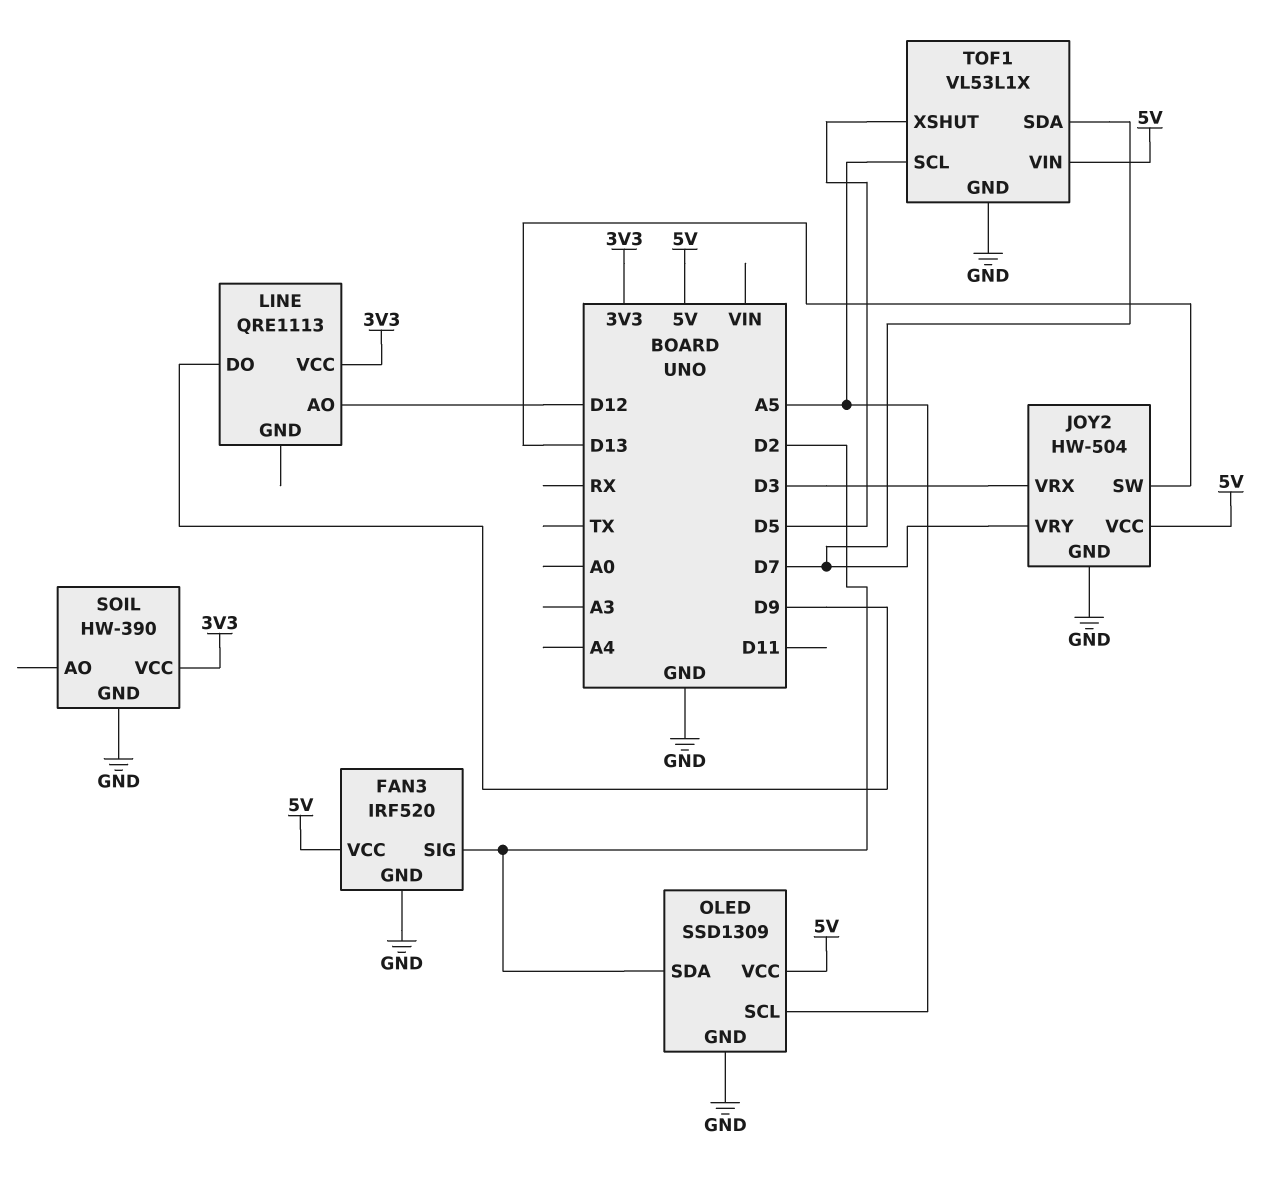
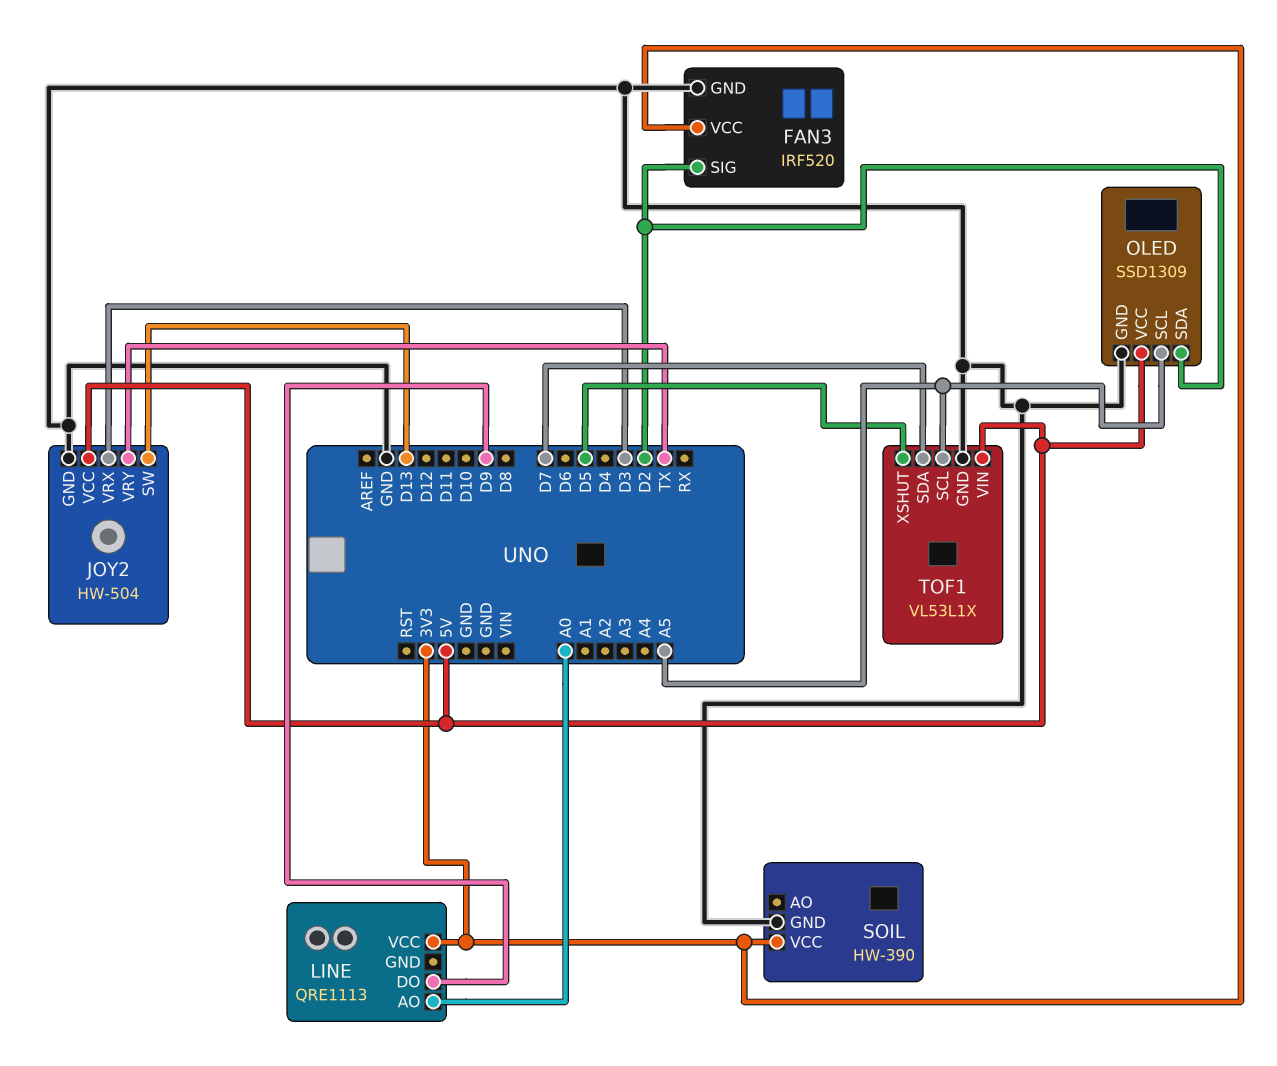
FAN3 pin VCC: 5V -> 3V3
JOY2 pin VRY: D7 -> TX
LINE pin AO: D12 -> A0

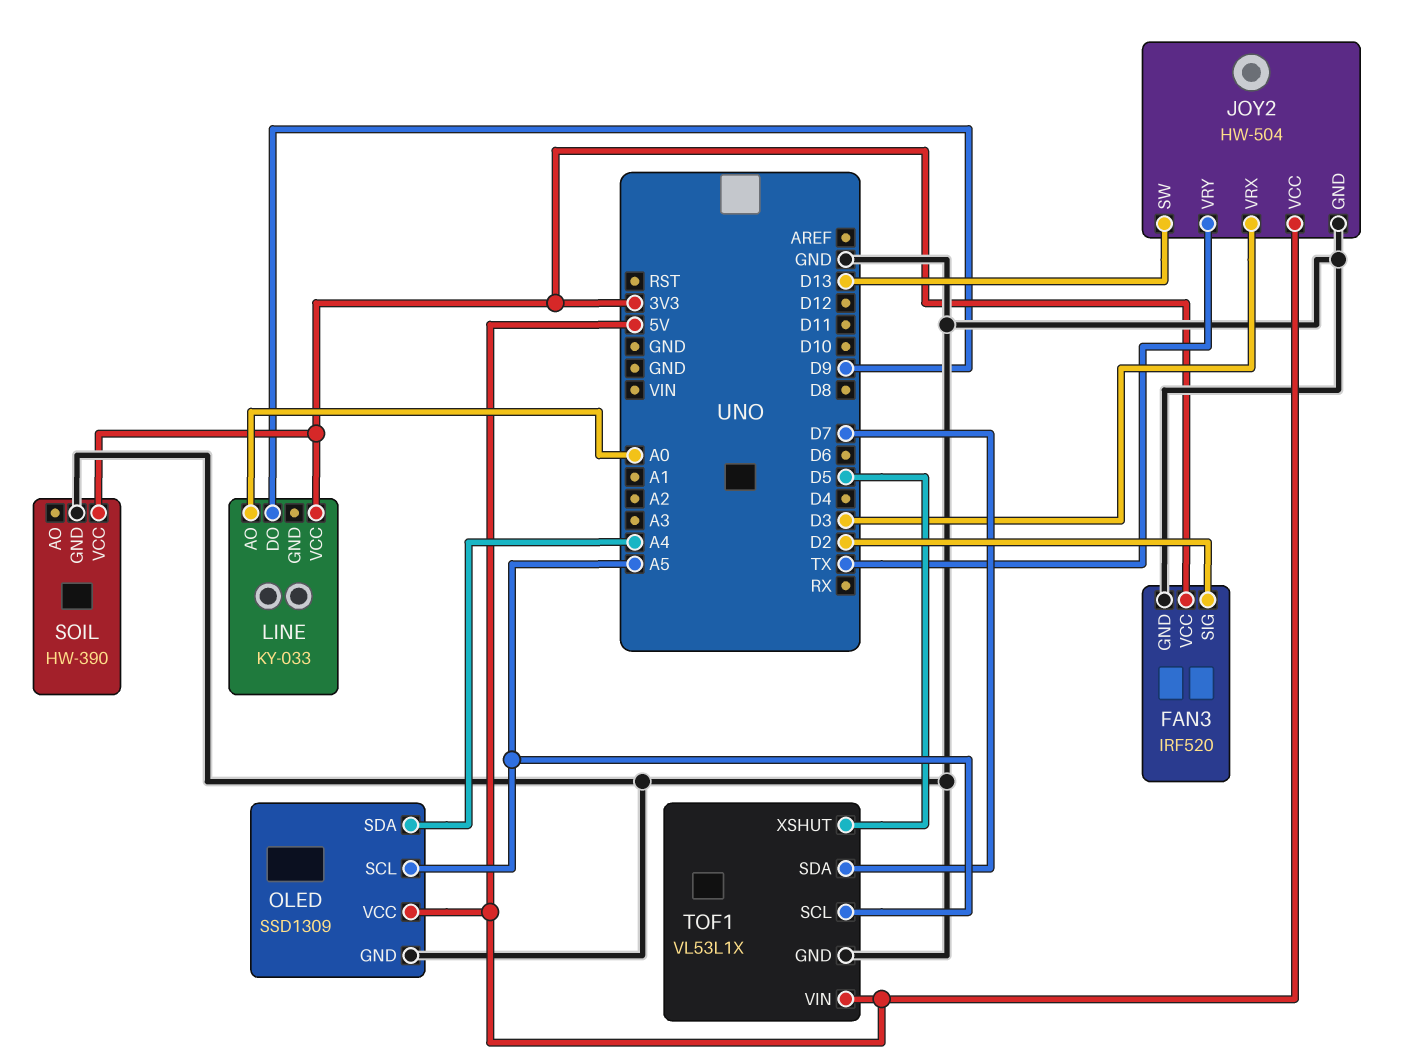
LINE: QRE1113 -> KY-033
OLED pin SDA: D2 -> A4

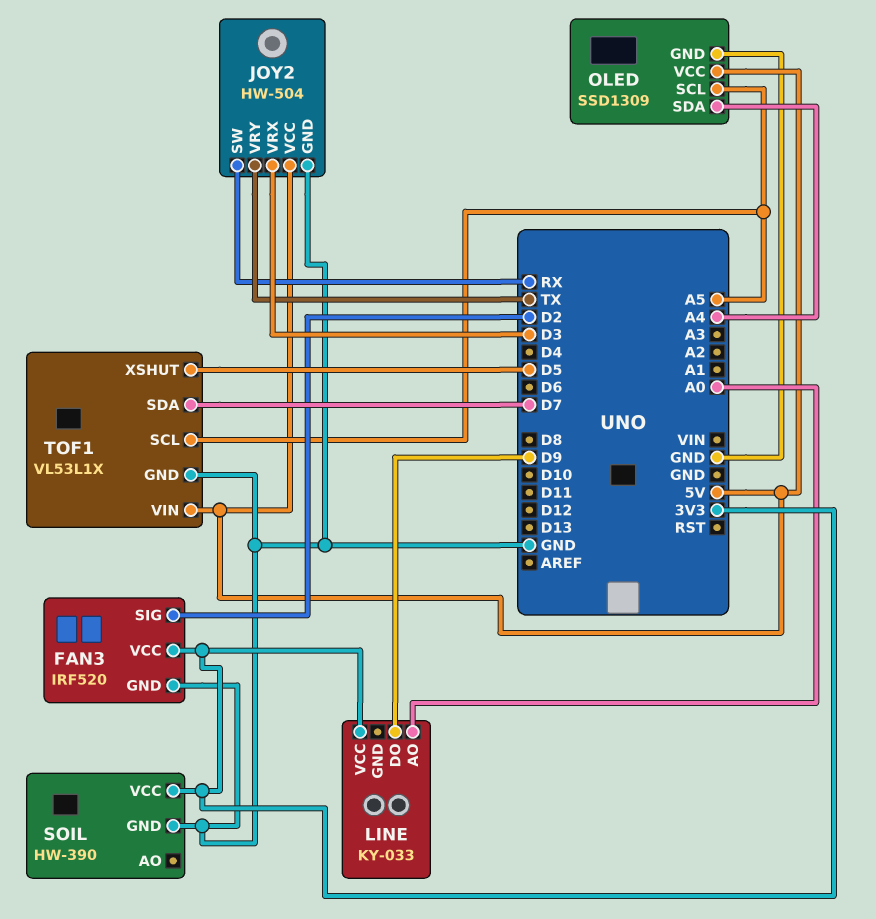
JOY2 pin SW: D13 -> RX

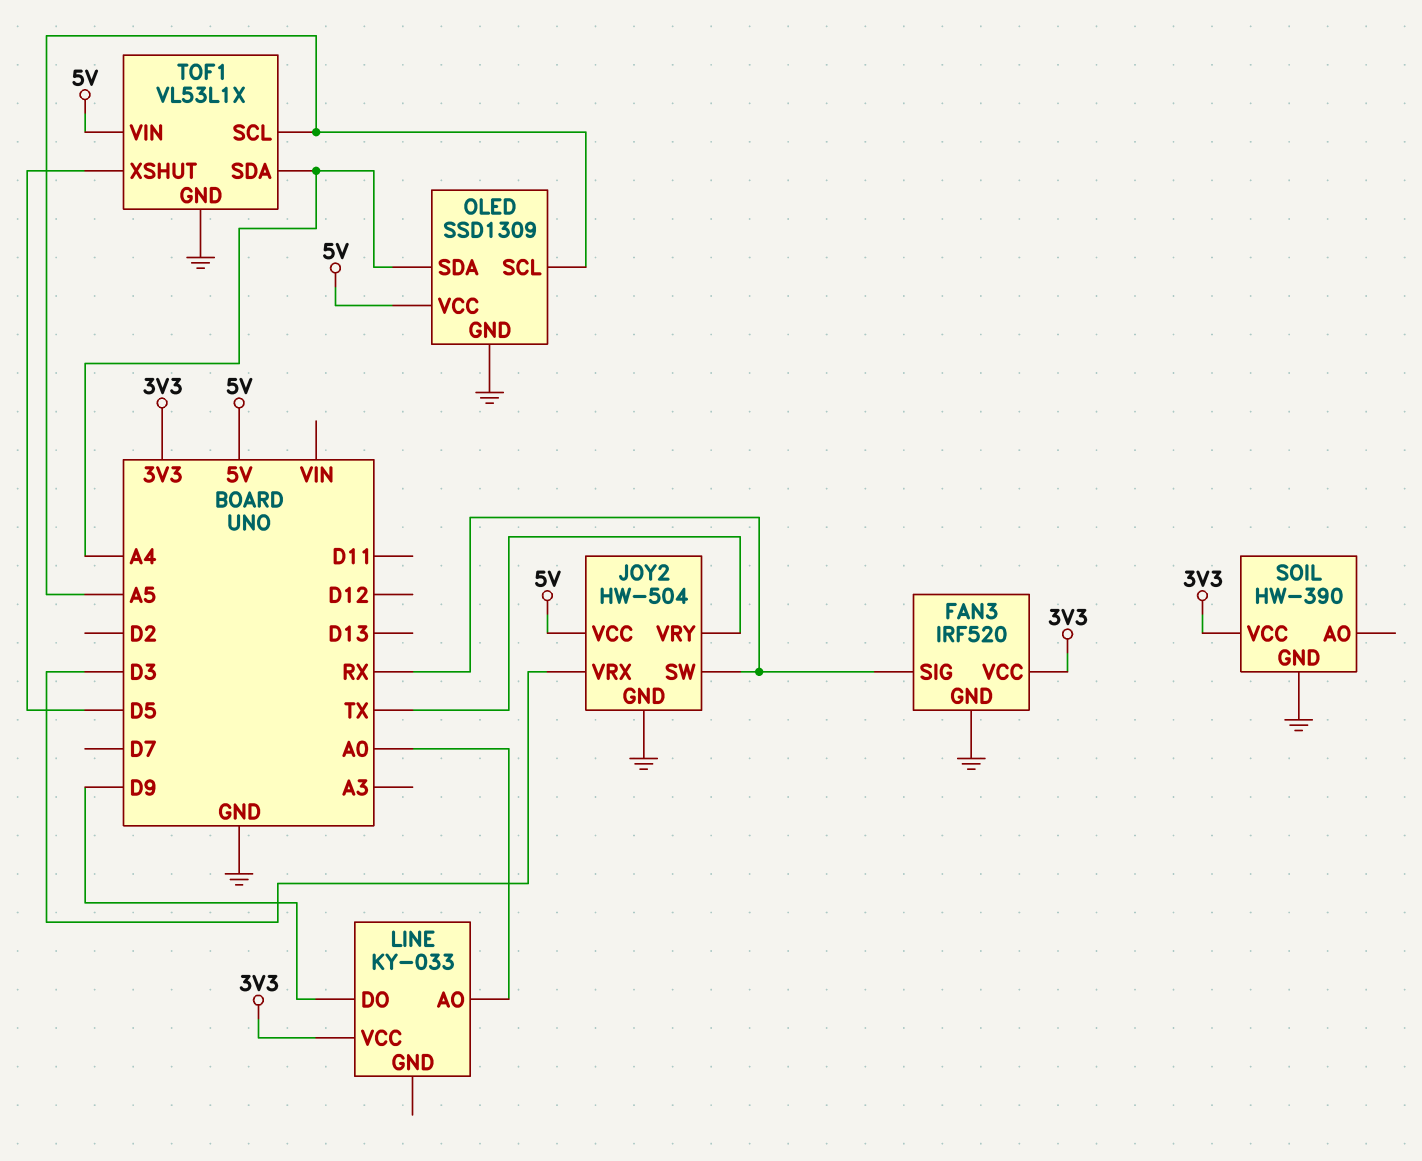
FAN3 pin SIG: D2 -> RX
TOF1 pin SDA: D7 -> A4

